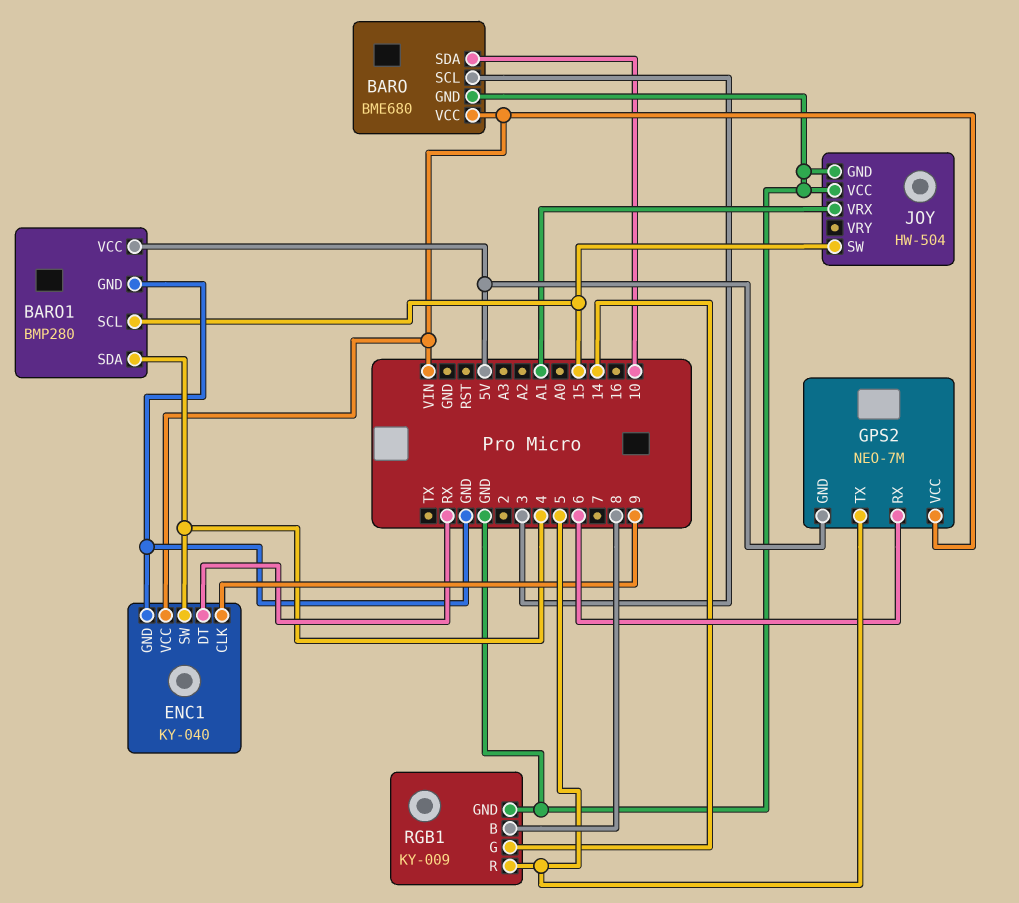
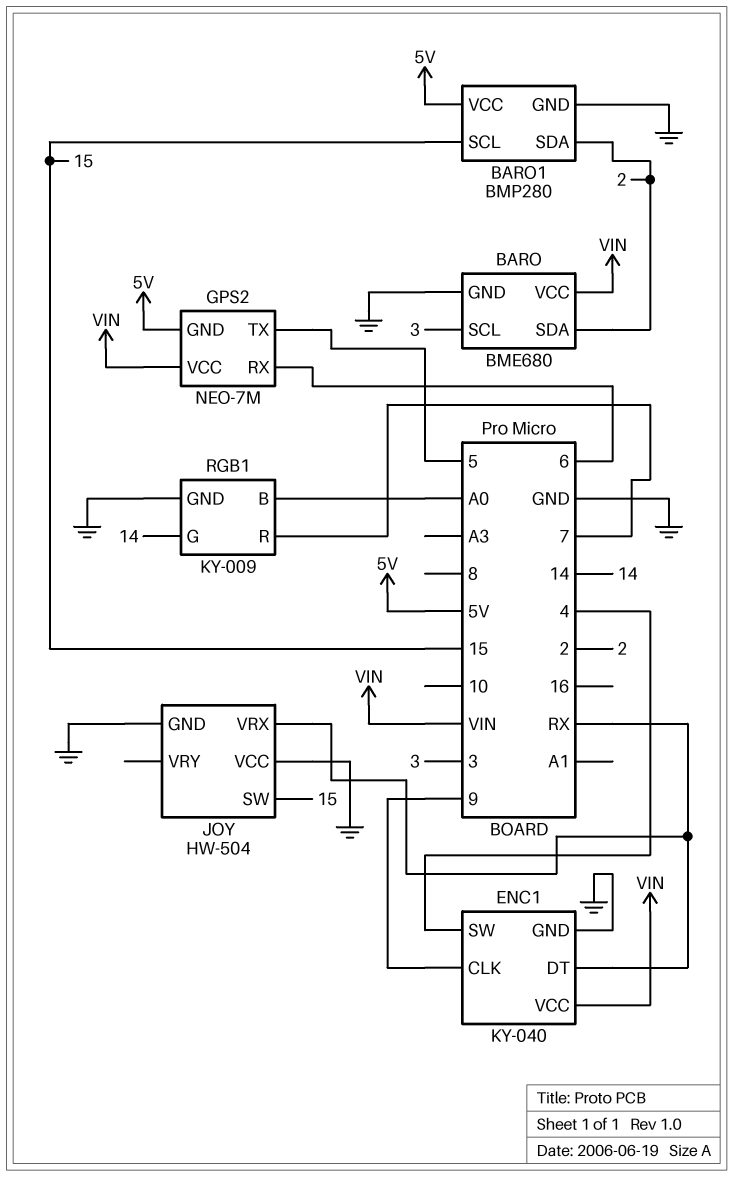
BARO pin SDA: 10 -> 2
BARO1 pin SDA: 4 -> 2
JOY pin VRX: A1 -> RX
RGB1 pin B: 8 -> A0
RGB1 pin R: 5 -> 7

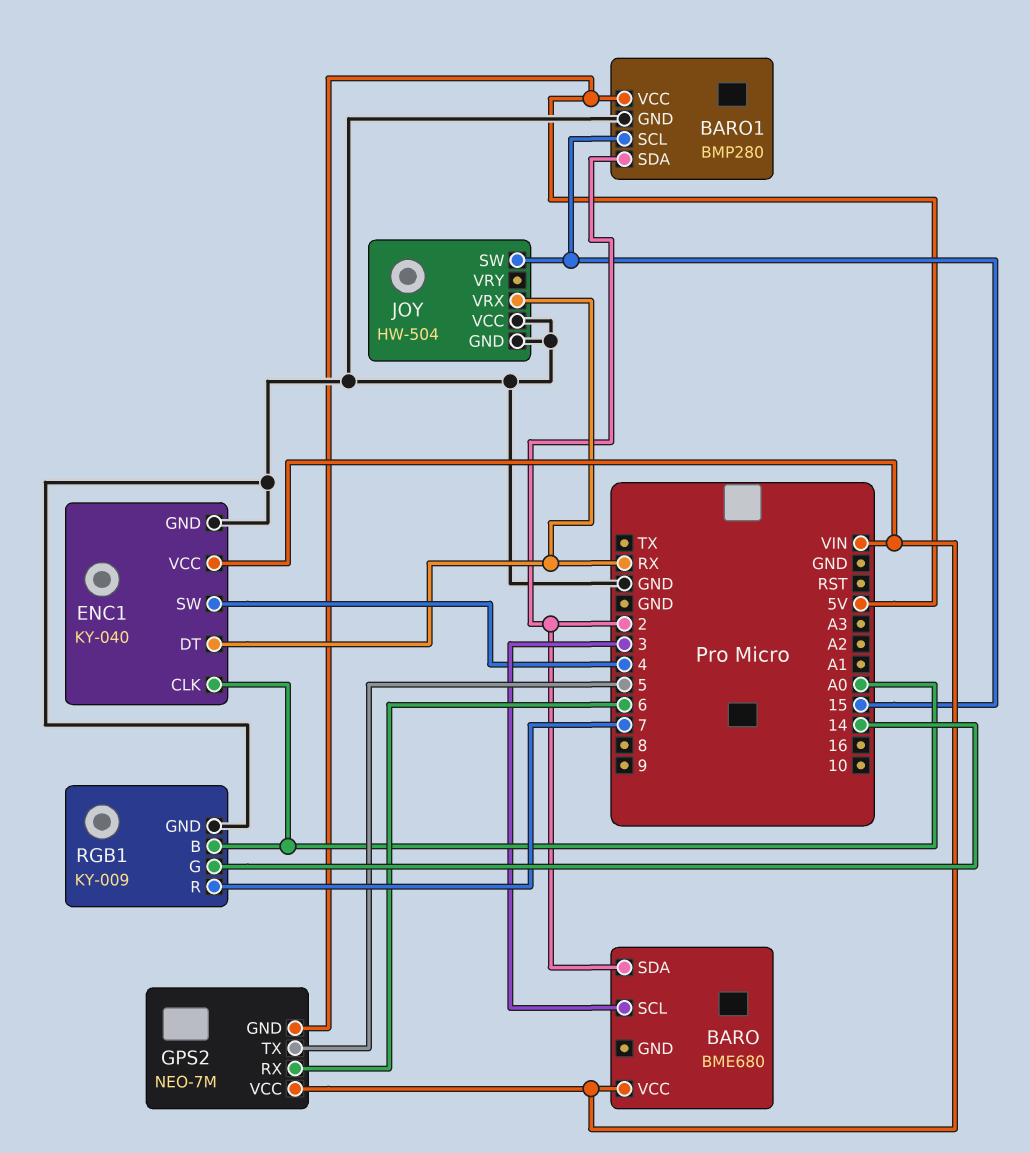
BARO pin GND: GND -> none
ENC1 pin CLK: 9 -> A0

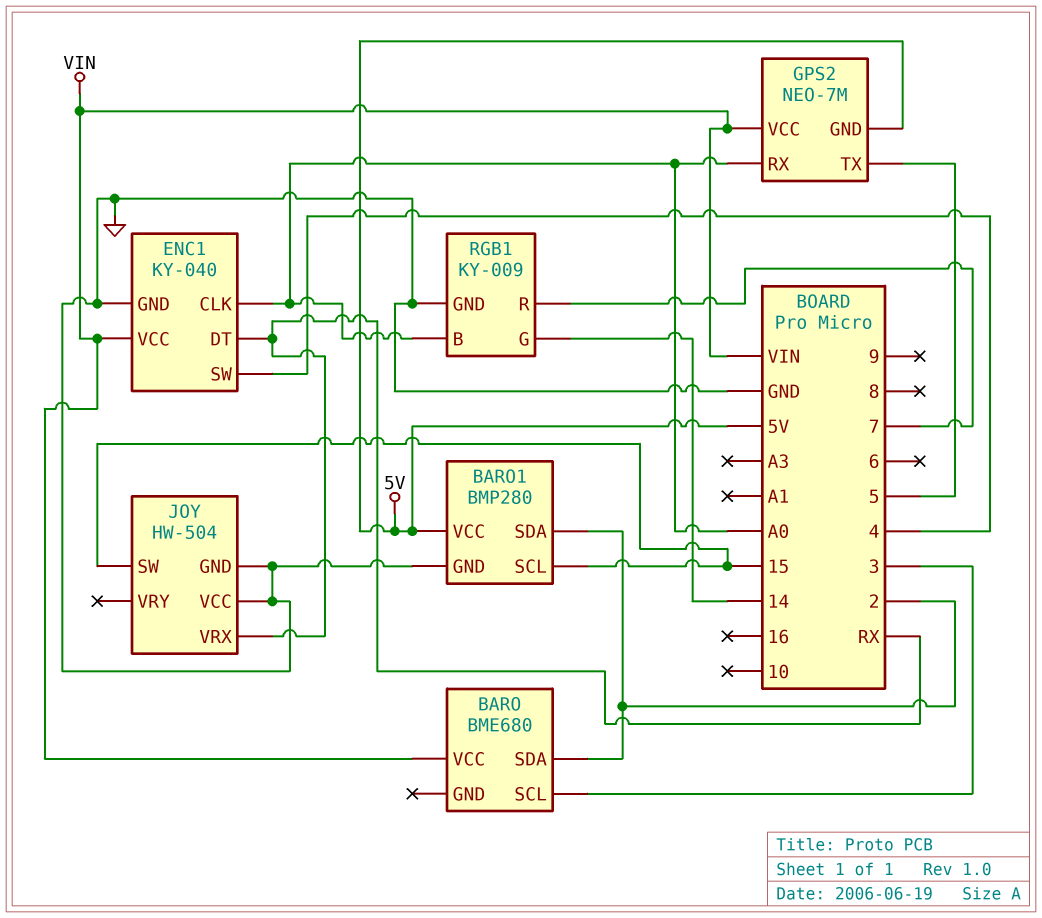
GPS2 pin RX: 6 -> A0

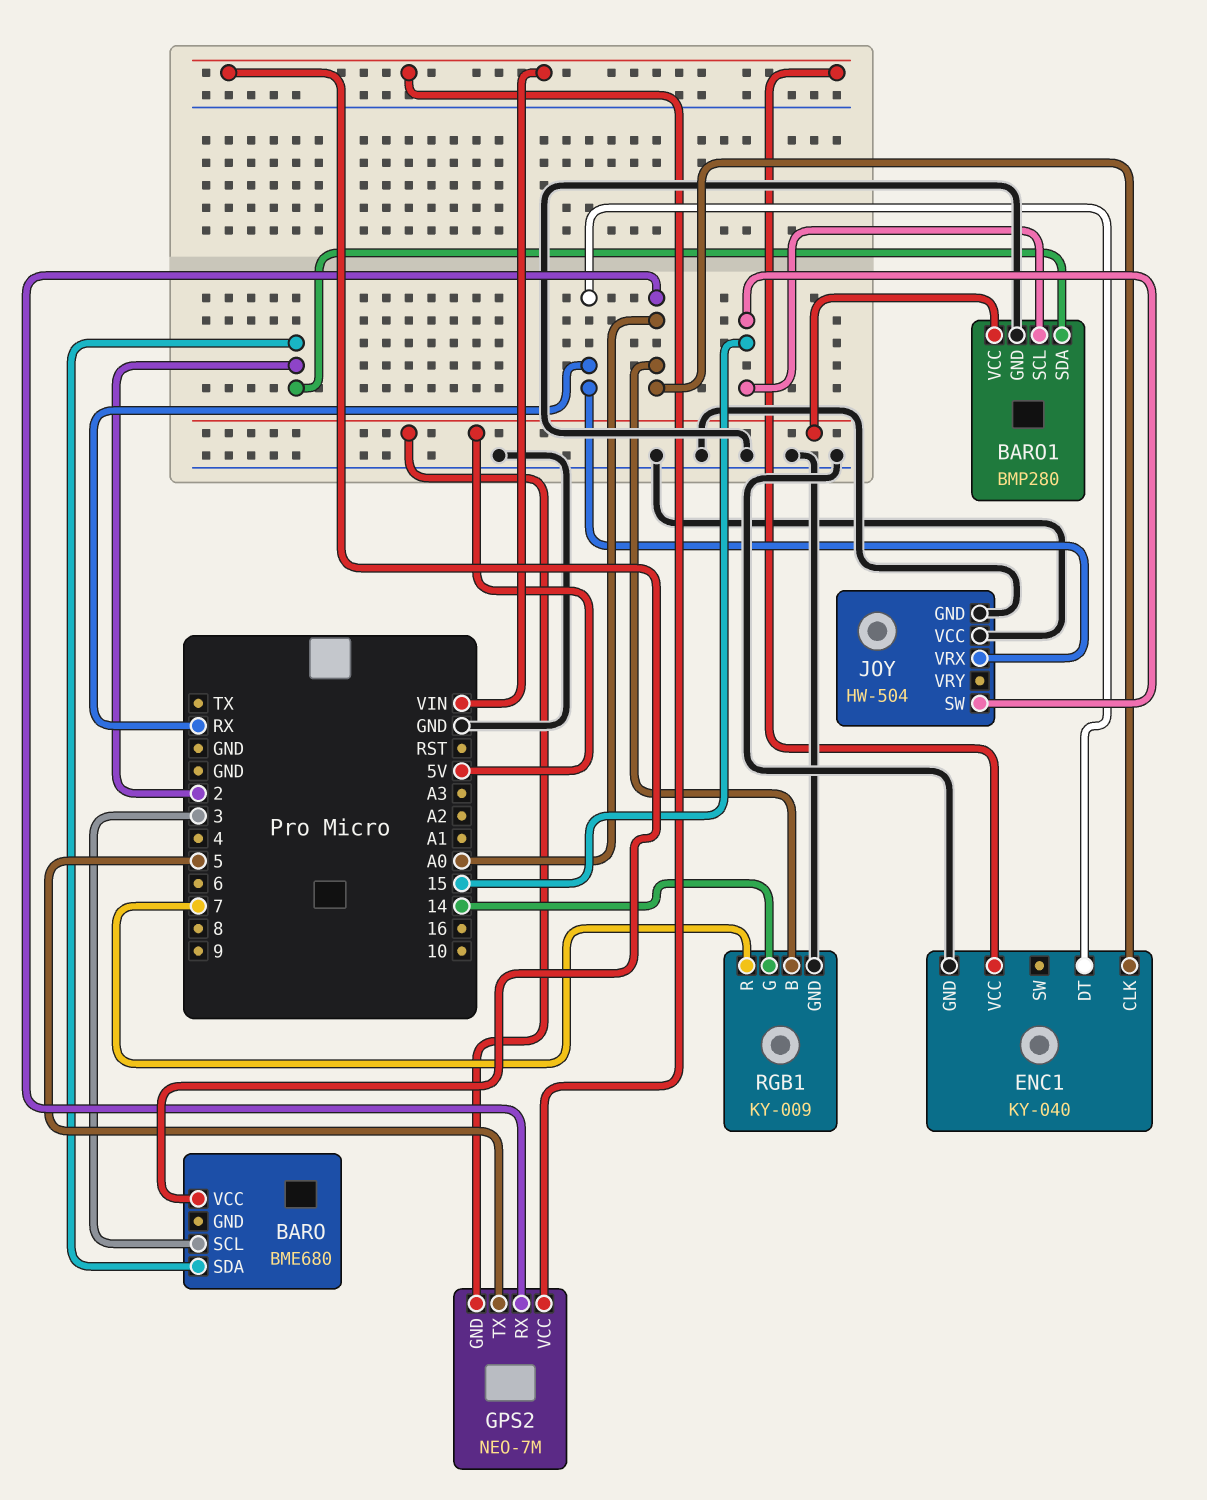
ENC1 pin SW: 4 -> none

